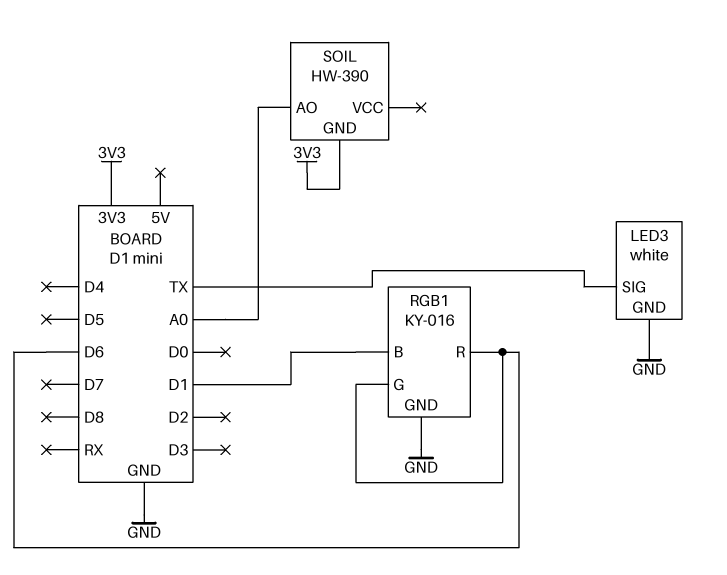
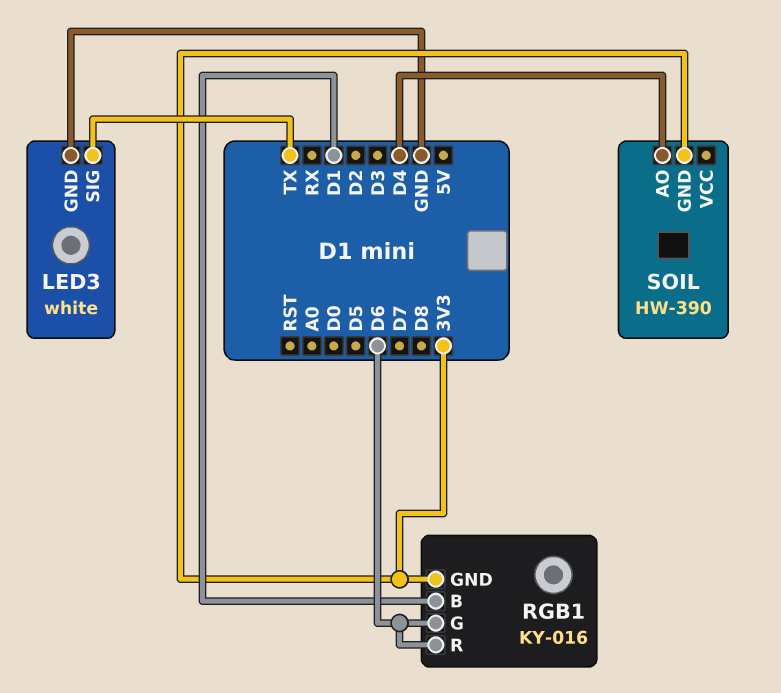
RGB1 pin GND: GND -> 3V3
SOIL pin AO: A0 -> D4

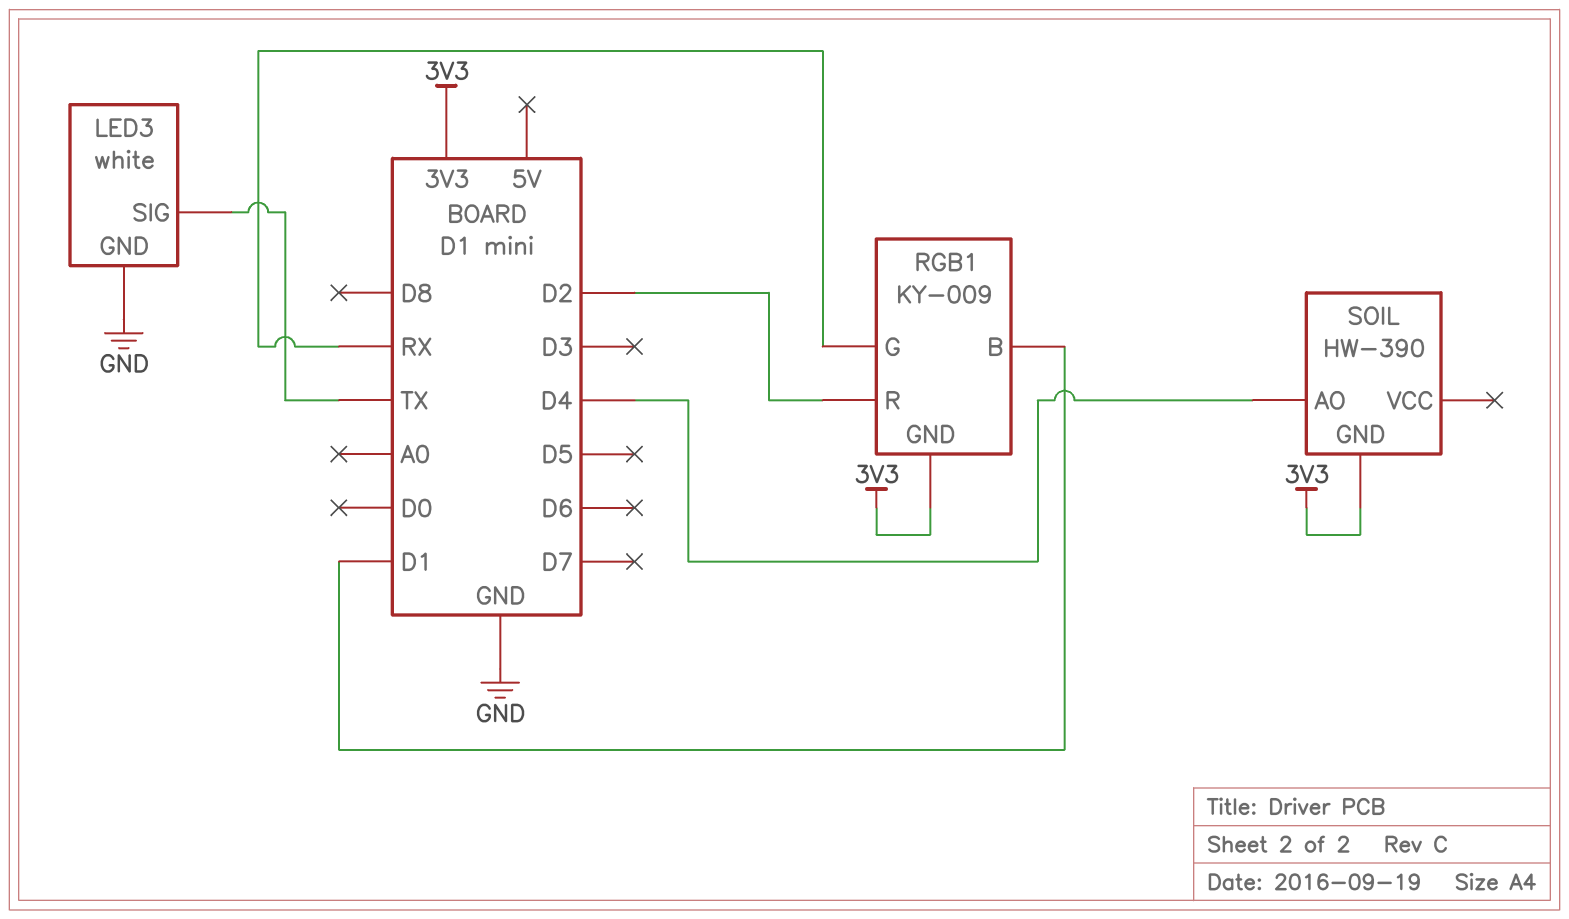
RGB1: KY-016 -> KY-009
RGB1 pin G: D6 -> RX
RGB1 pin R: D6 -> D2

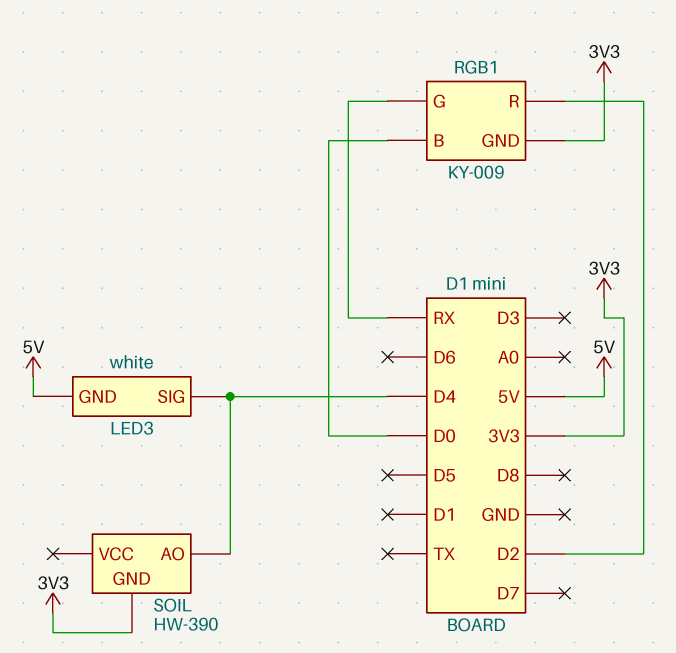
LED3 pin GND: GND -> 5V
LED3 pin SIG: TX -> D4
RGB1 pin B: D1 -> D0

